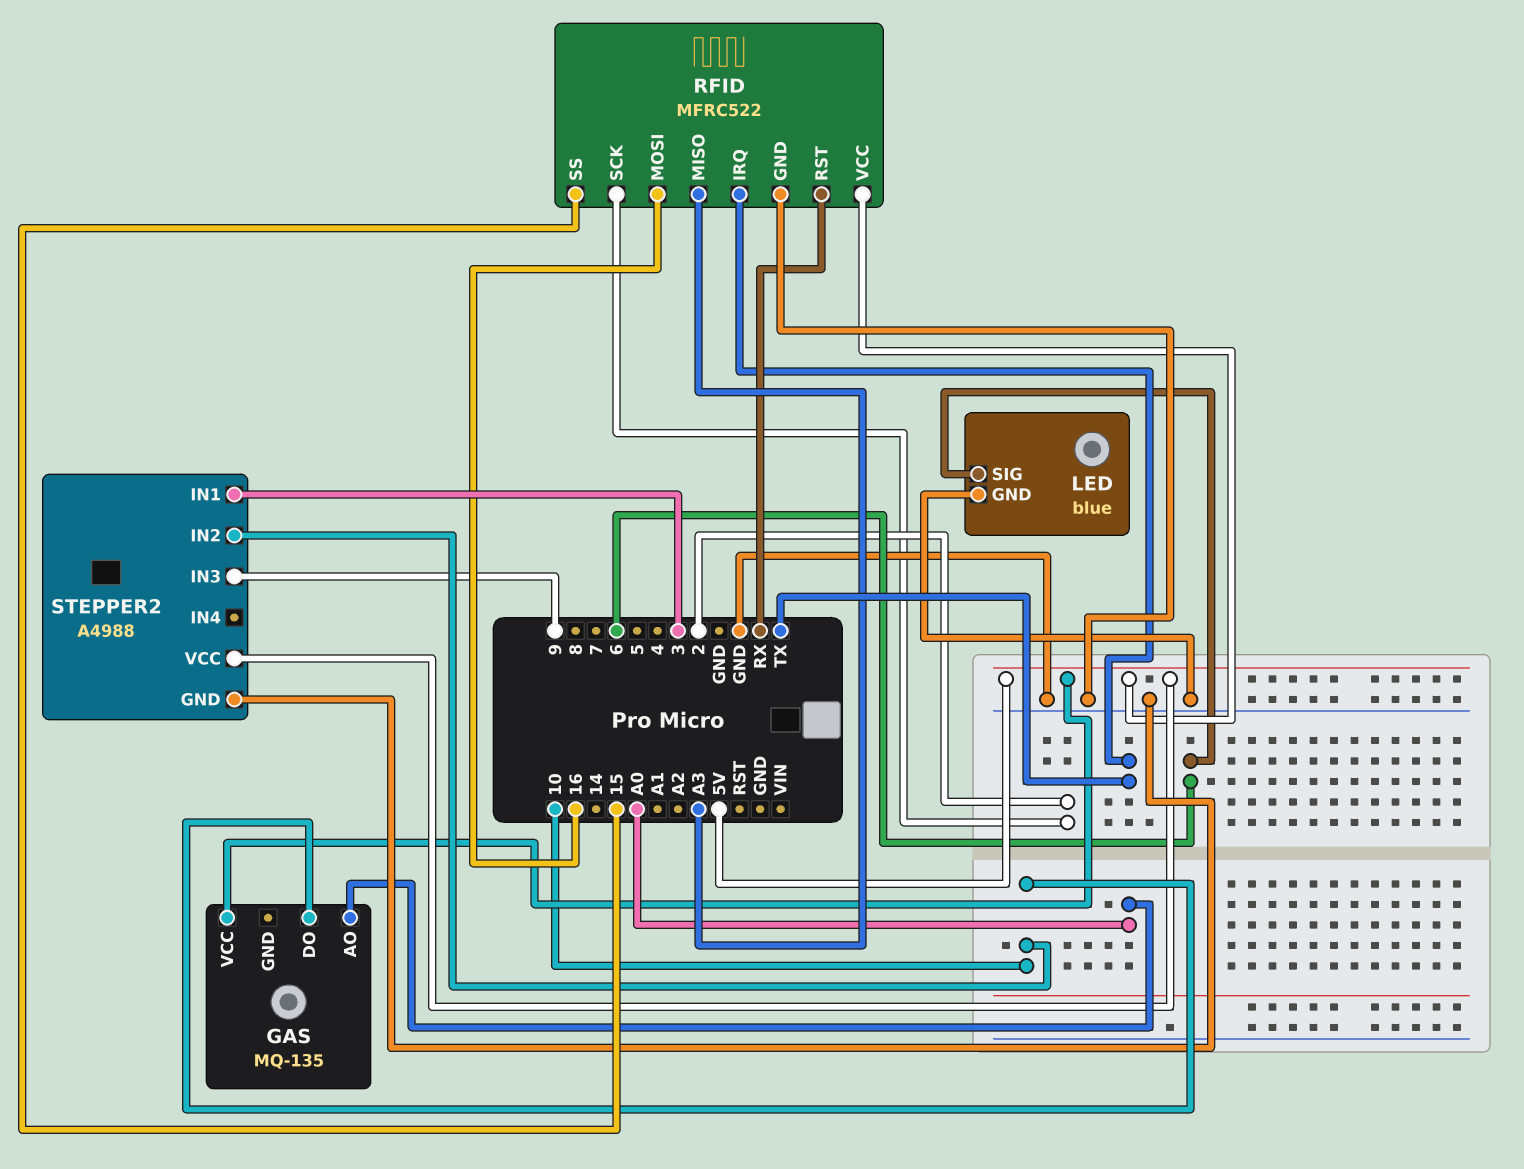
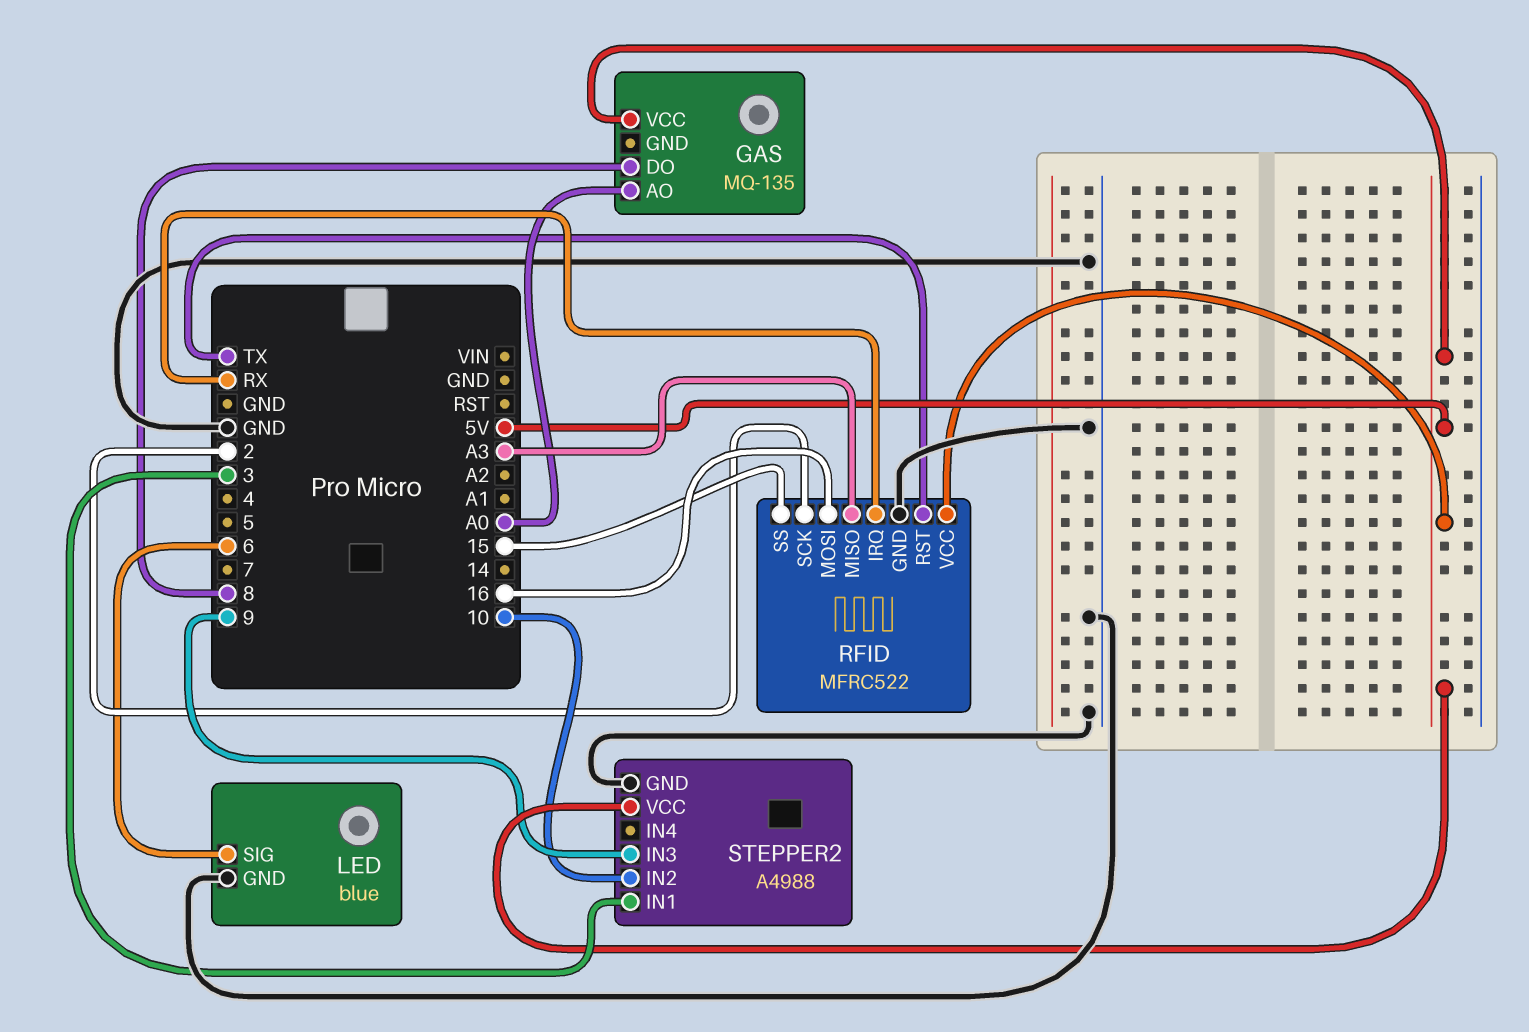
GAS pin DO: 10 -> 8
RFID pin IRQ: TX -> RX
RFID pin RST: RX -> TX

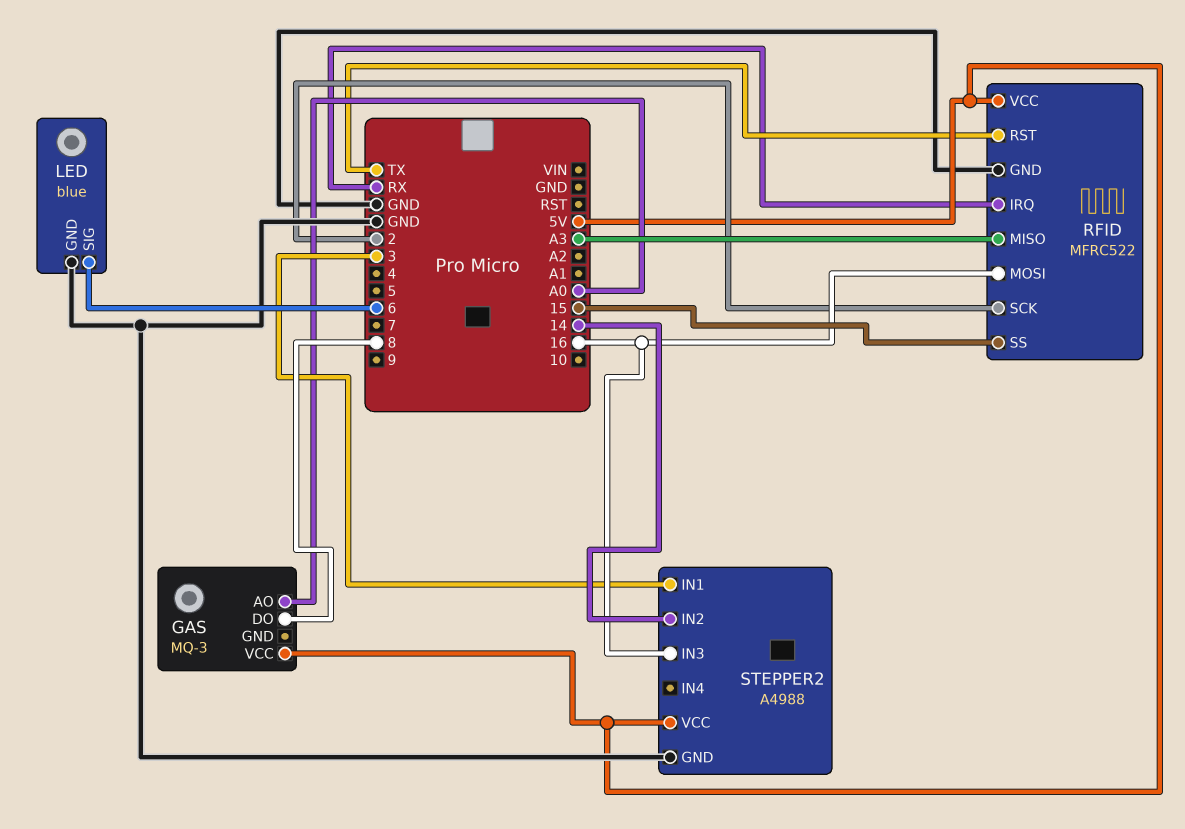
GAS: MQ-135 -> MQ-3
STEPPER2 pin IN2: 10 -> 14
STEPPER2 pin IN3: 9 -> 16

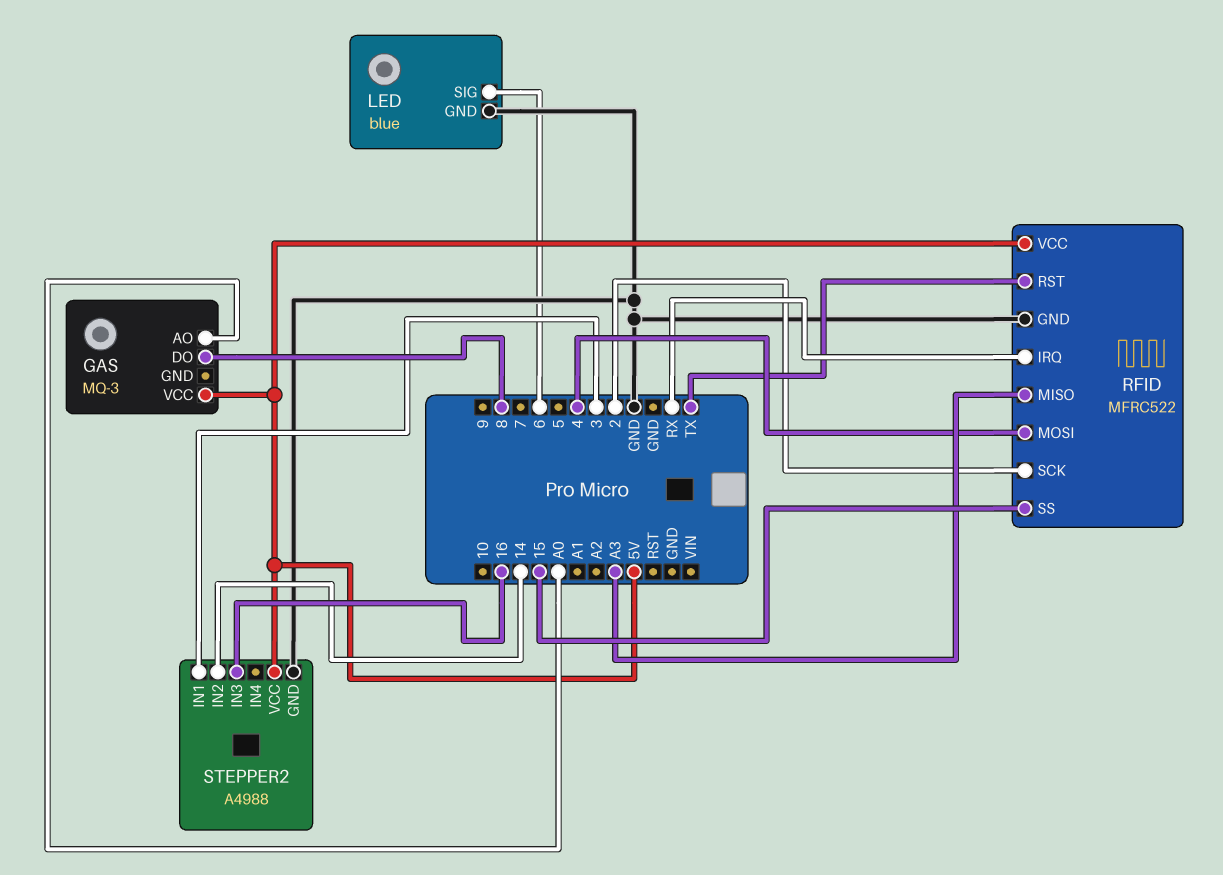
RFID pin MOSI: 16 -> 4

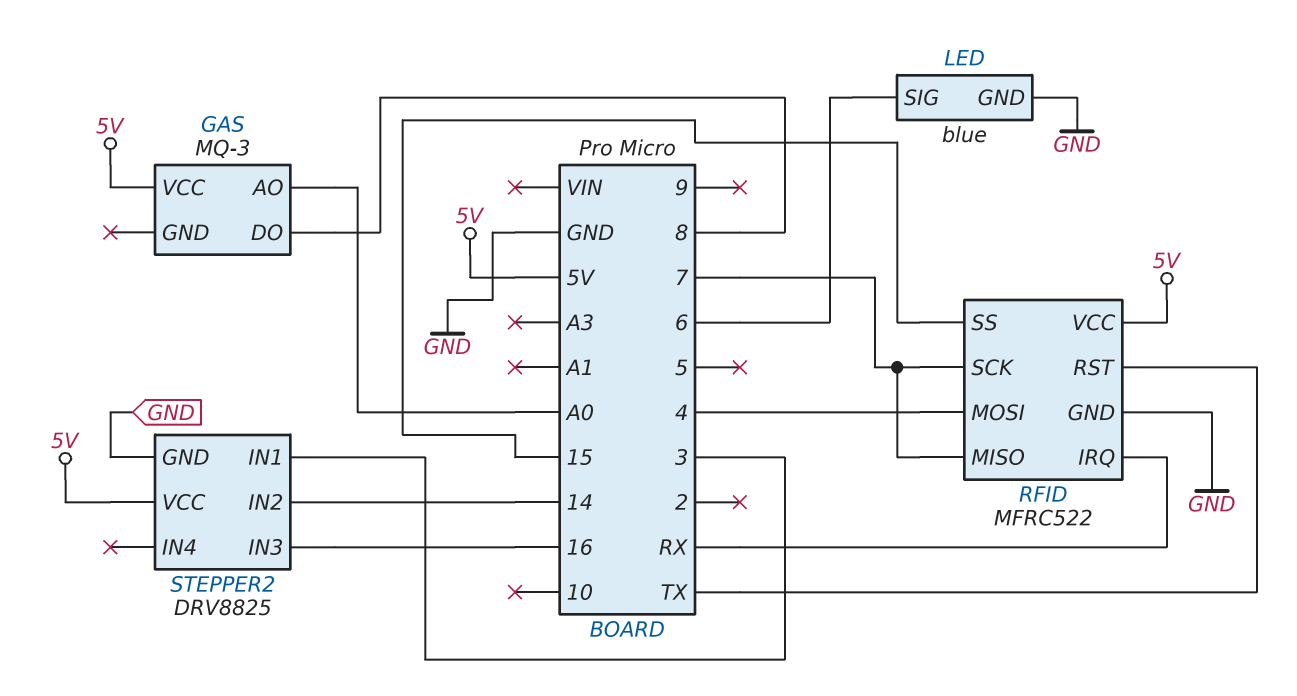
RFID pin MISO: A3 -> 7
RFID pin SCK: 2 -> 7
STEPPER2: A4988 -> DRV8825

